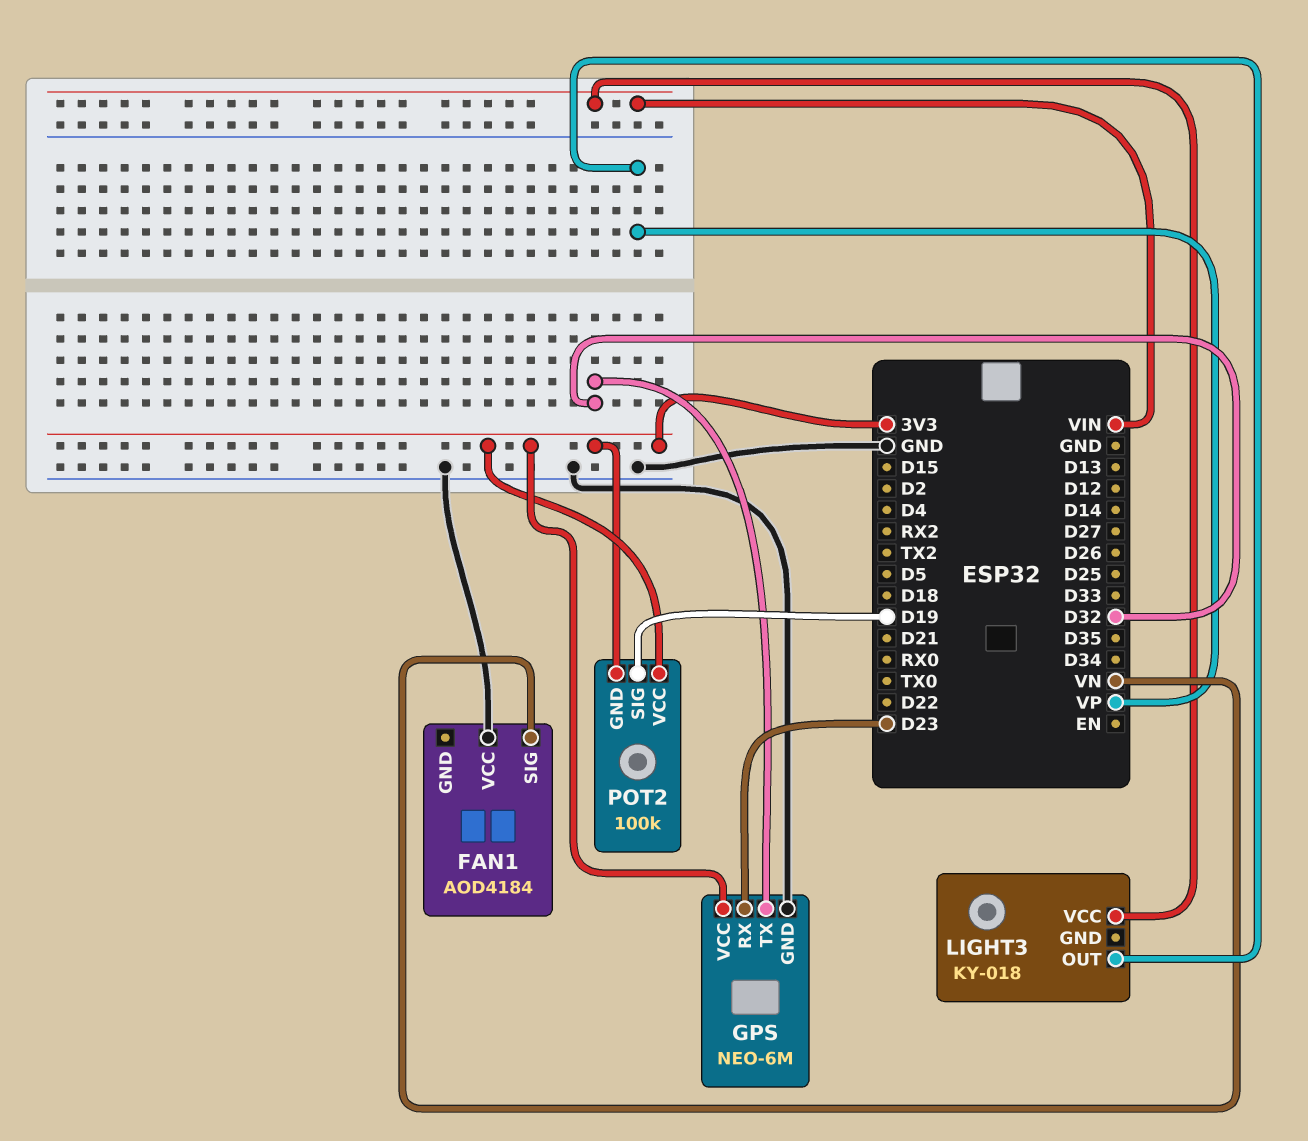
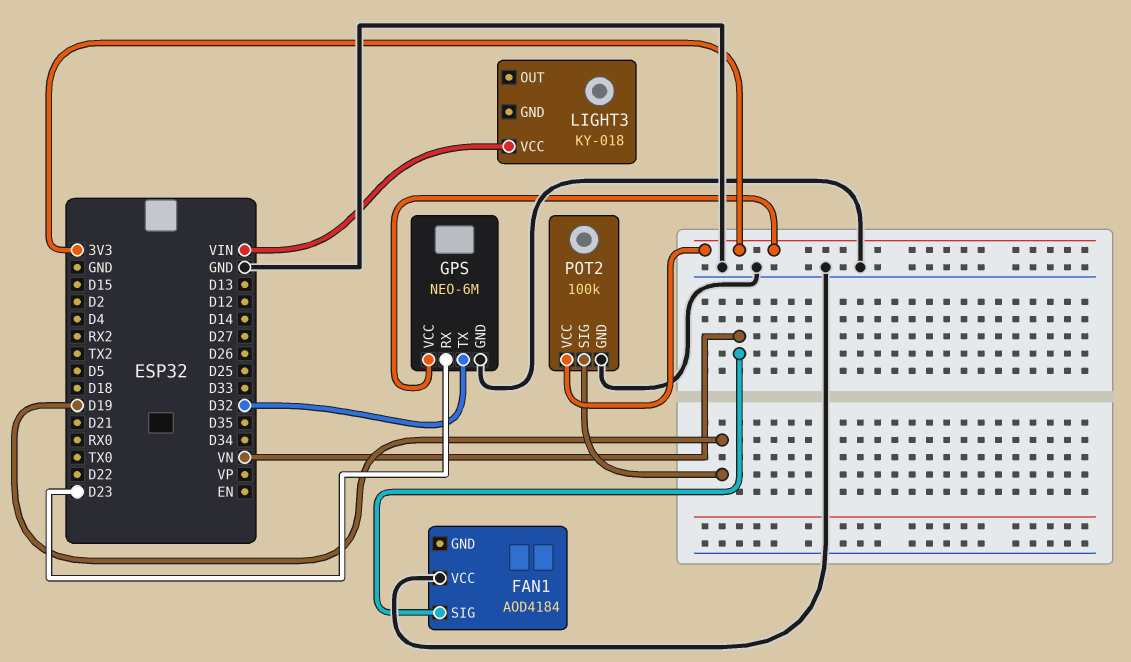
LIGHT3 pin OUT: VP -> none
POT2 pin GND: 3V3 -> GND

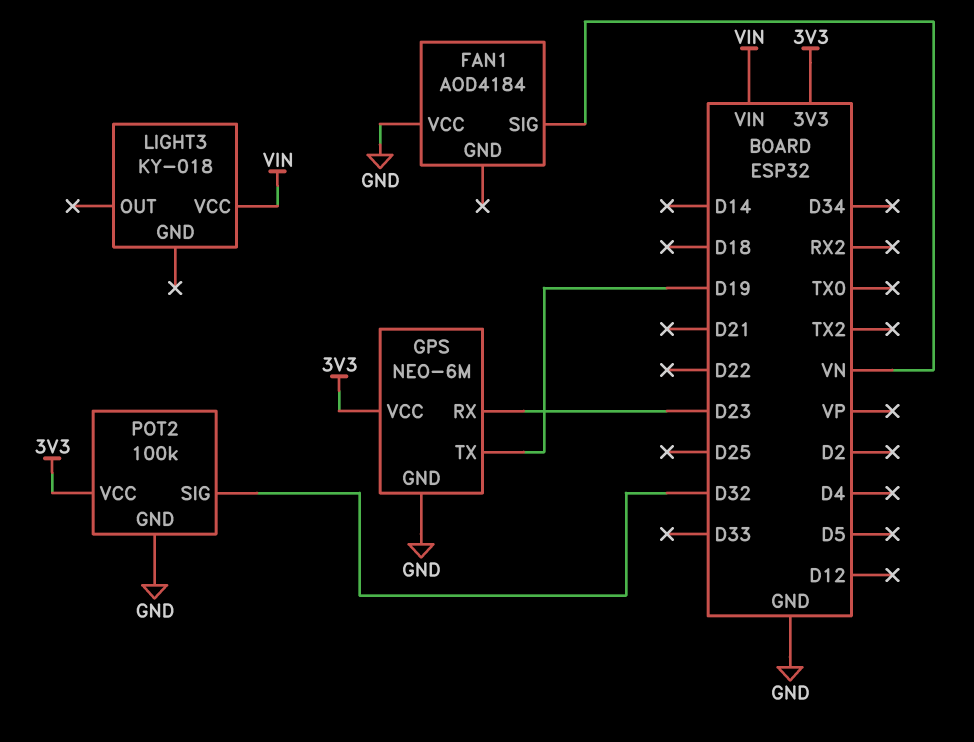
GPS pin TX: D32 -> D19
POT2 pin SIG: D19 -> D32

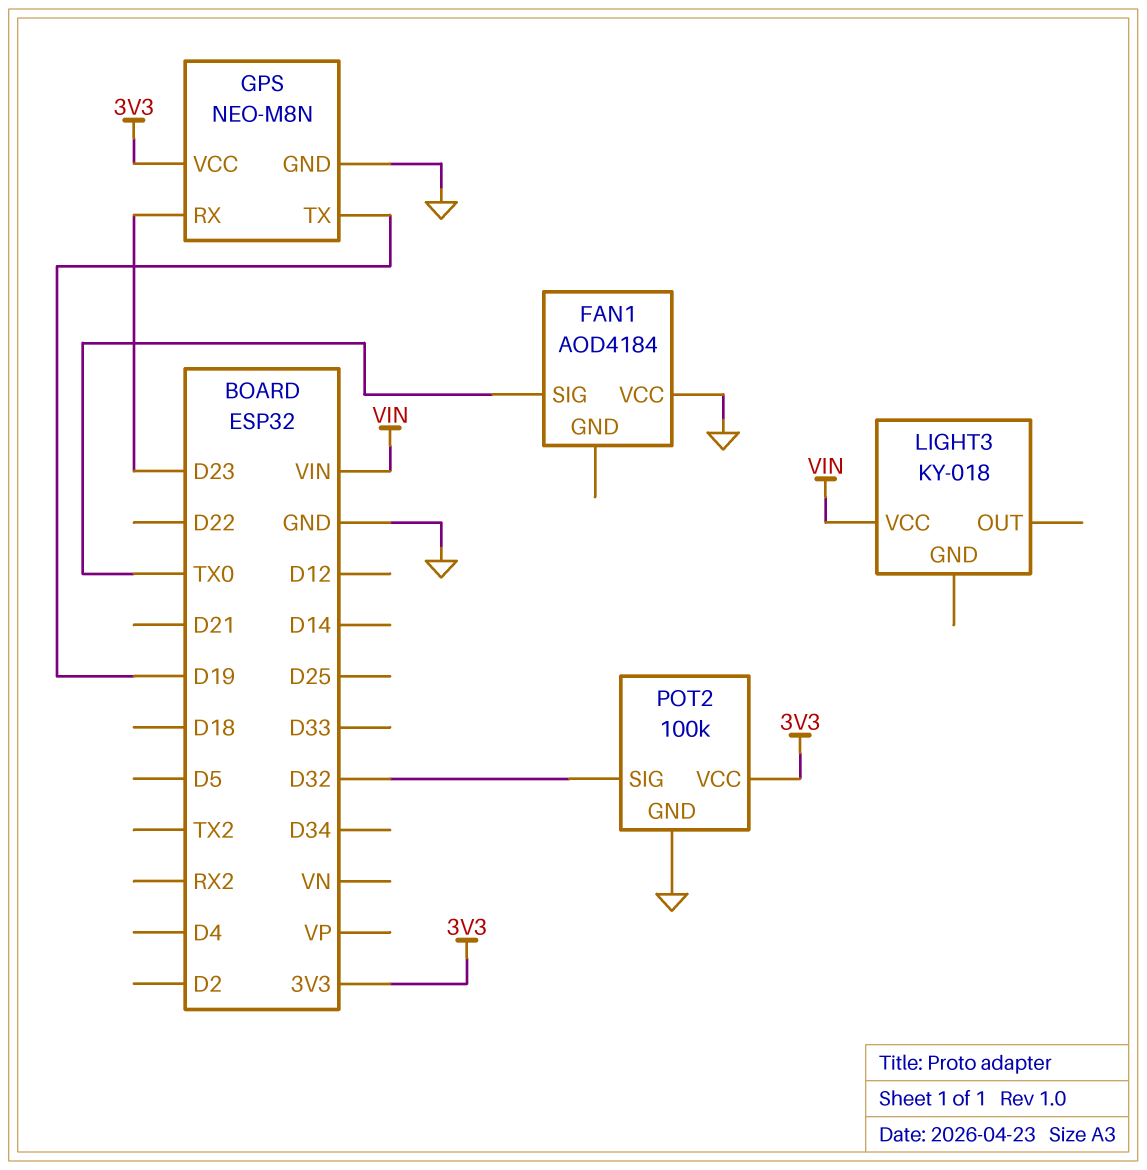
FAN1 pin SIG: VN -> TX0
GPS: NEO-6M -> NEO-M8N

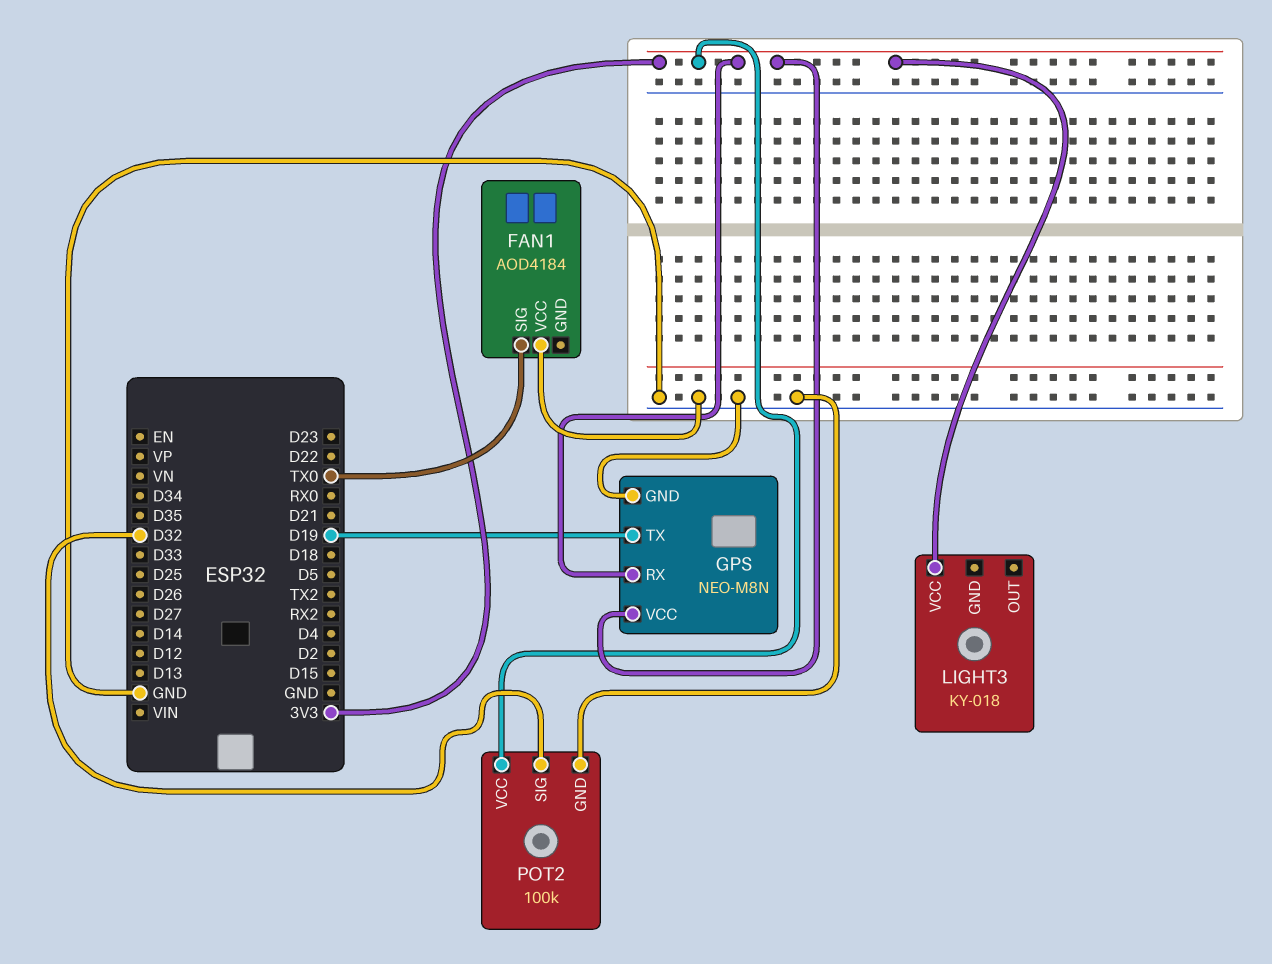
GPS pin RX: D23 -> 3V3
LIGHT3 pin VCC: VIN -> 3V3

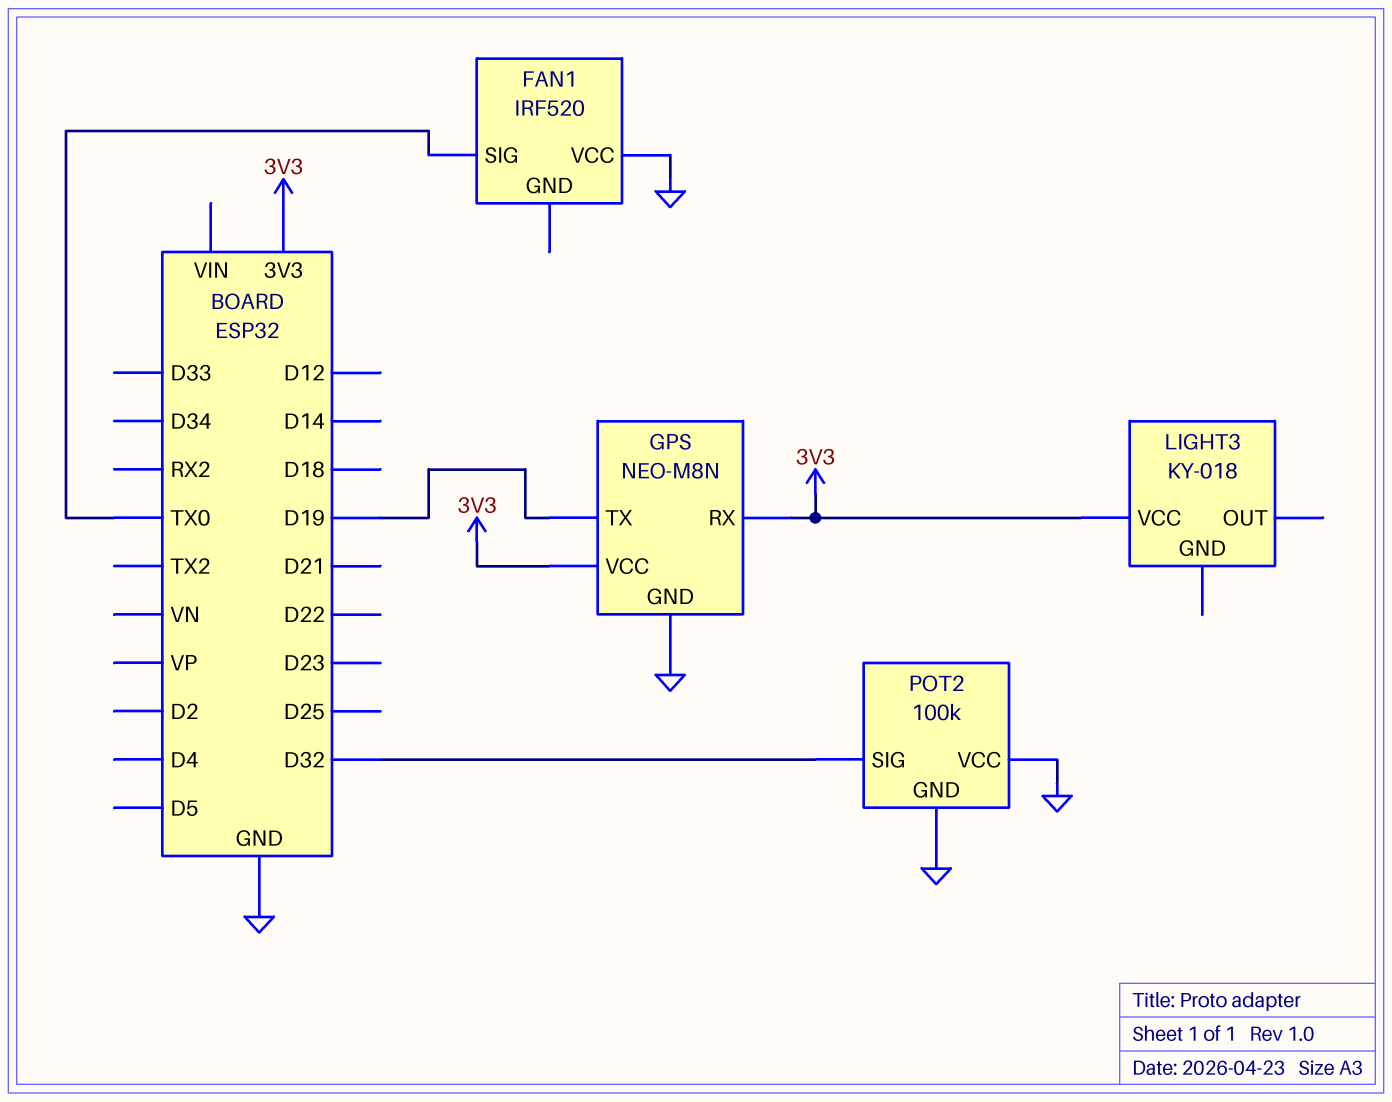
FAN1: AOD4184 -> IRF520
POT2 pin VCC: 3V3 -> GND

